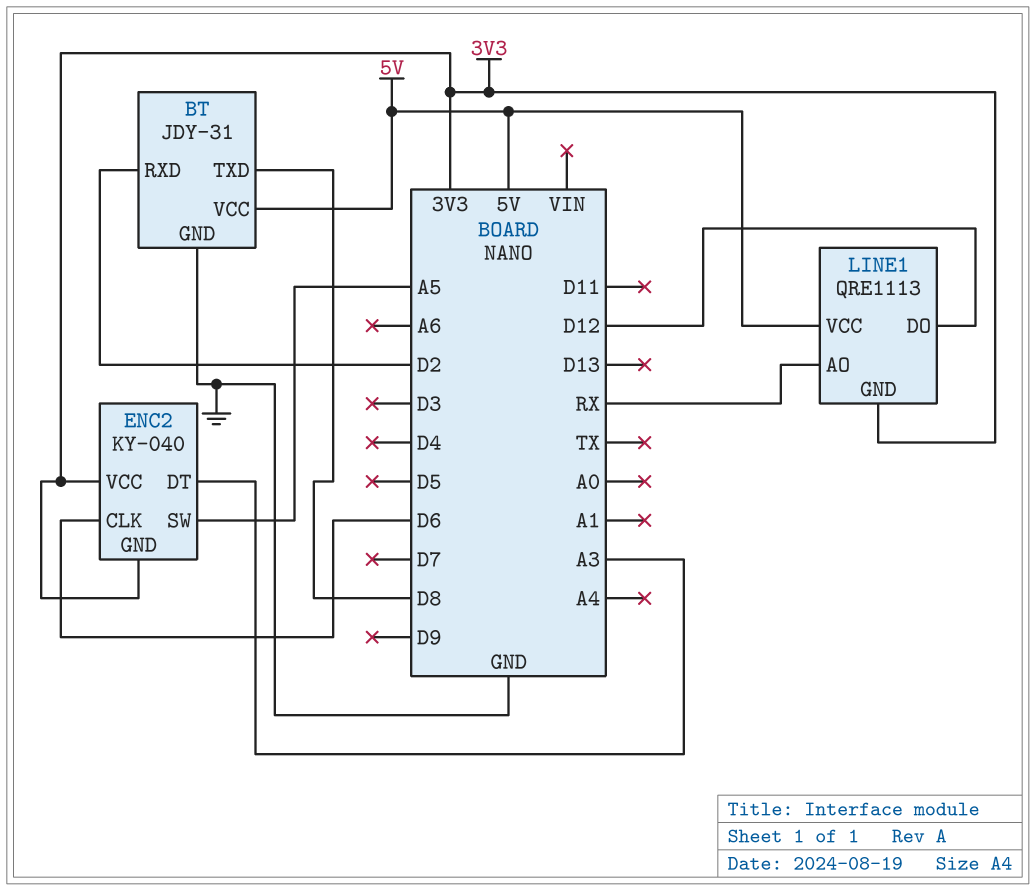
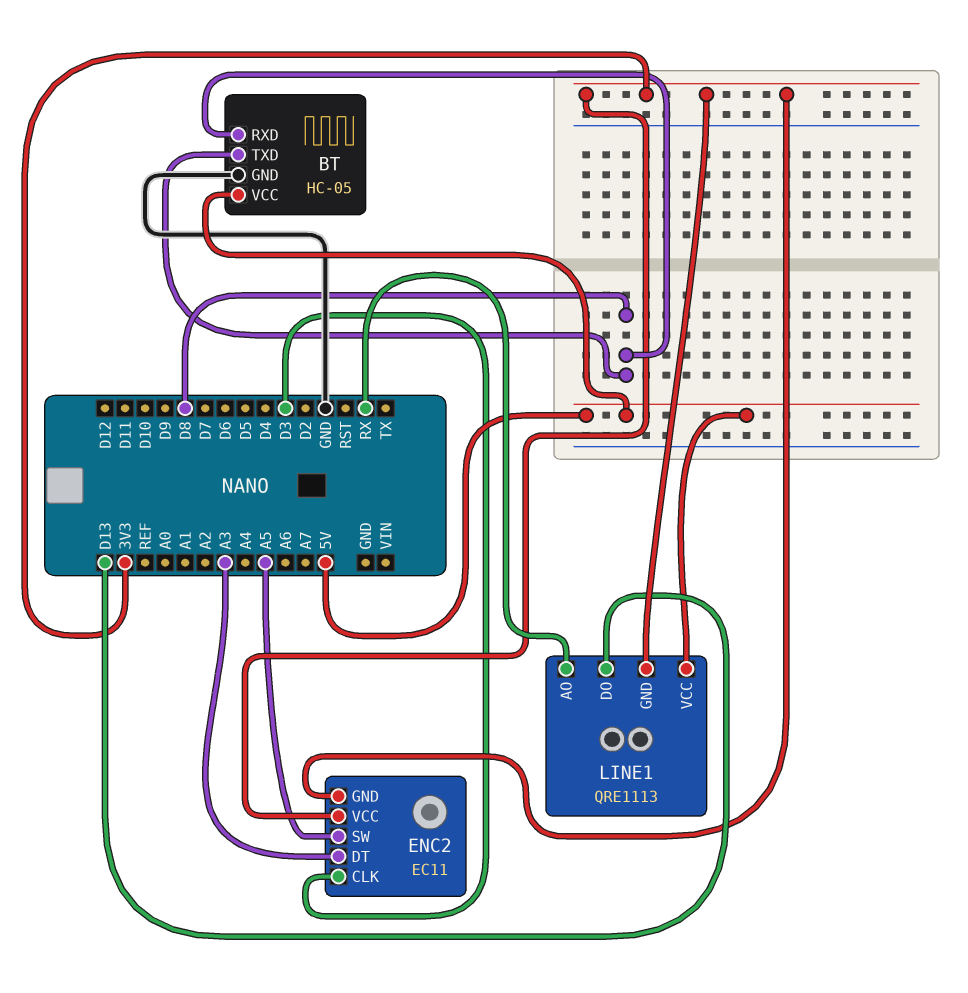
BT: JDY-31 -> HC-05
BT pin RXD: D2 -> D8
ENC2: KY-040 -> EC11
ENC2 pin CLK: D6 -> D3
LINE1 pin DO: D12 -> D13

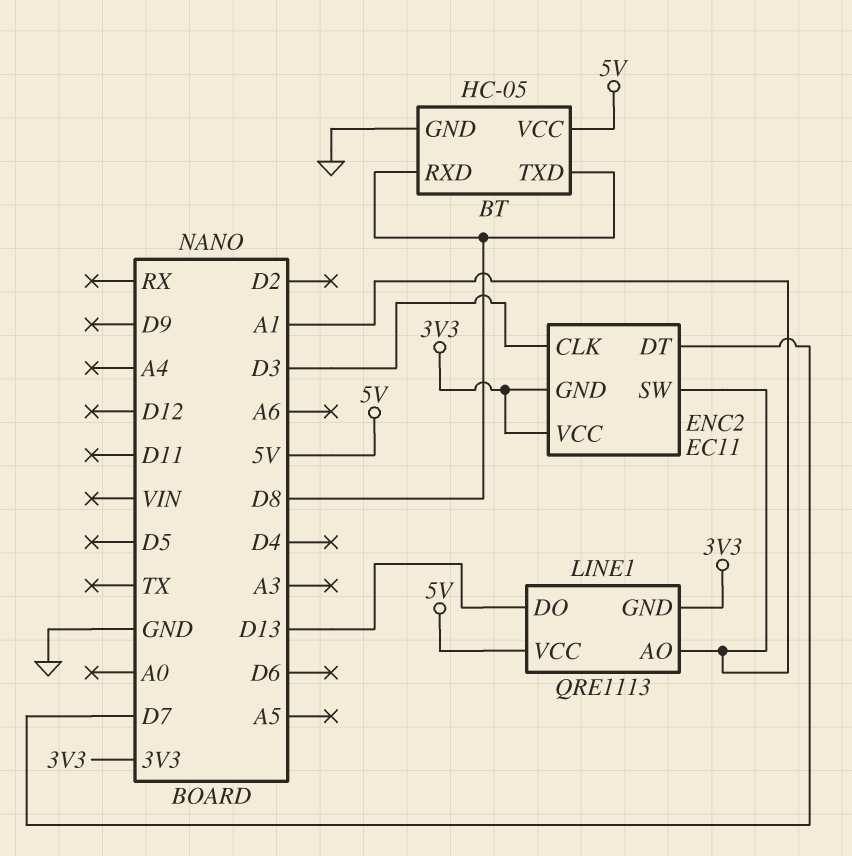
ENC2 pin DT: A3 -> D7
ENC2 pin SW: A5 -> A1
LINE1 pin AO: RX -> A1

